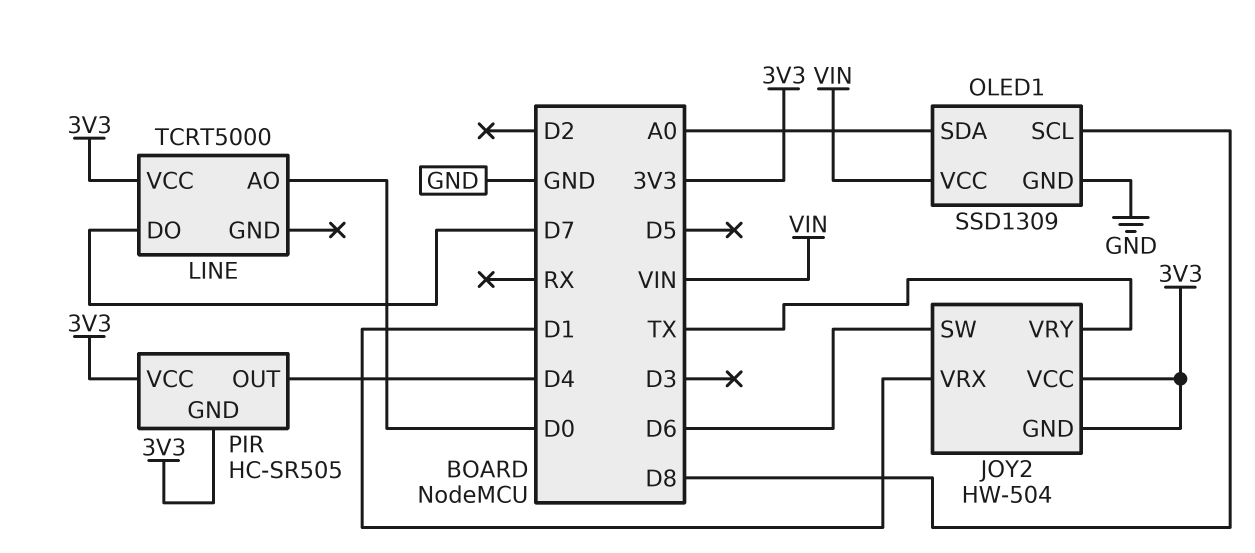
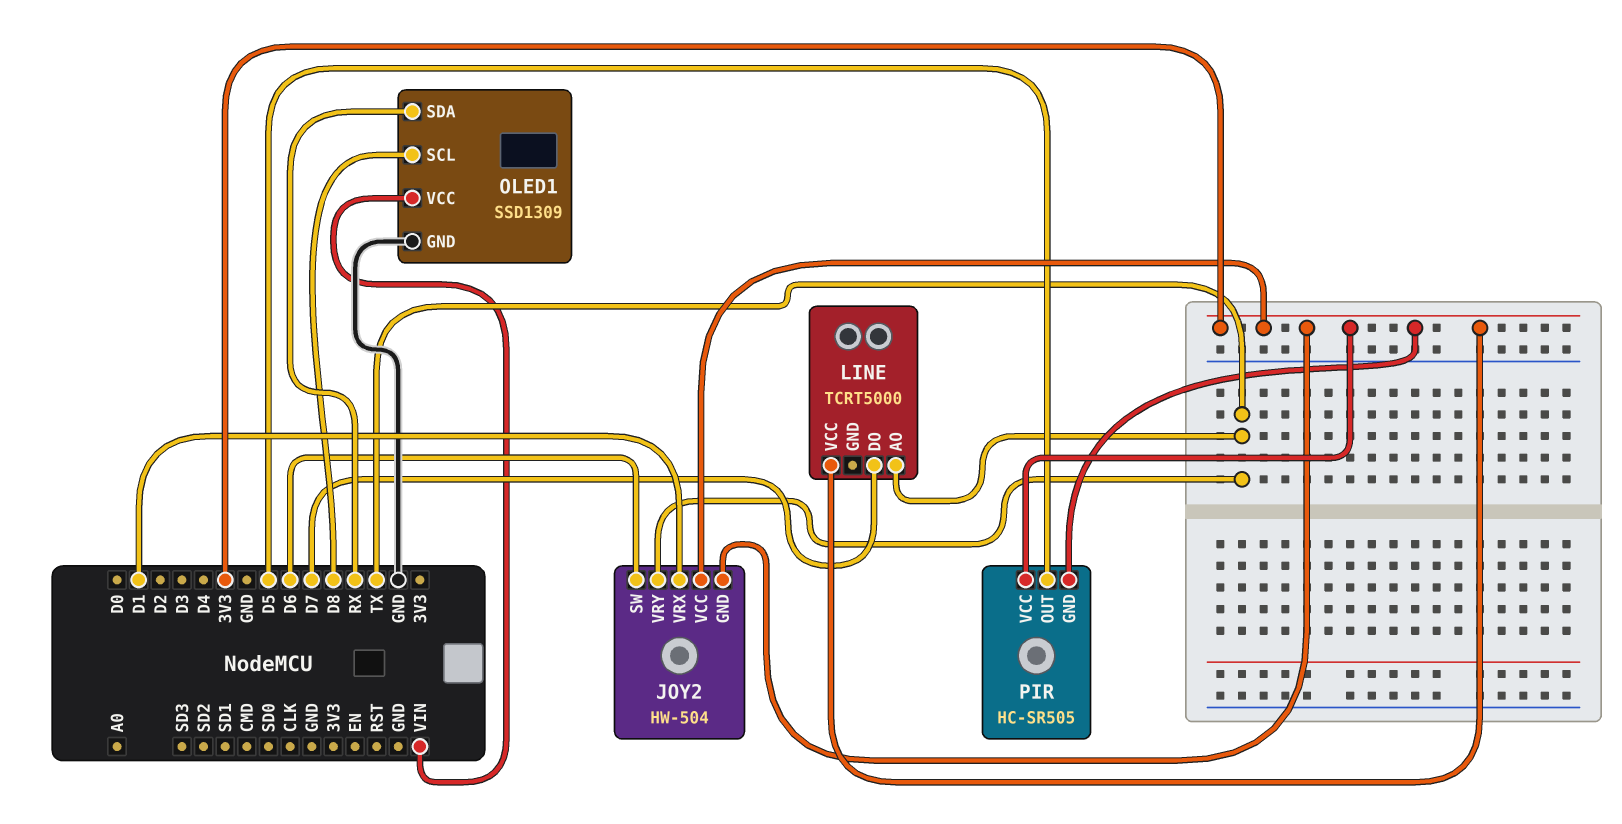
LINE pin AO: D0 -> TX
OLED1 pin SDA: A0 -> RX
PIR pin OUT: D4 -> D5

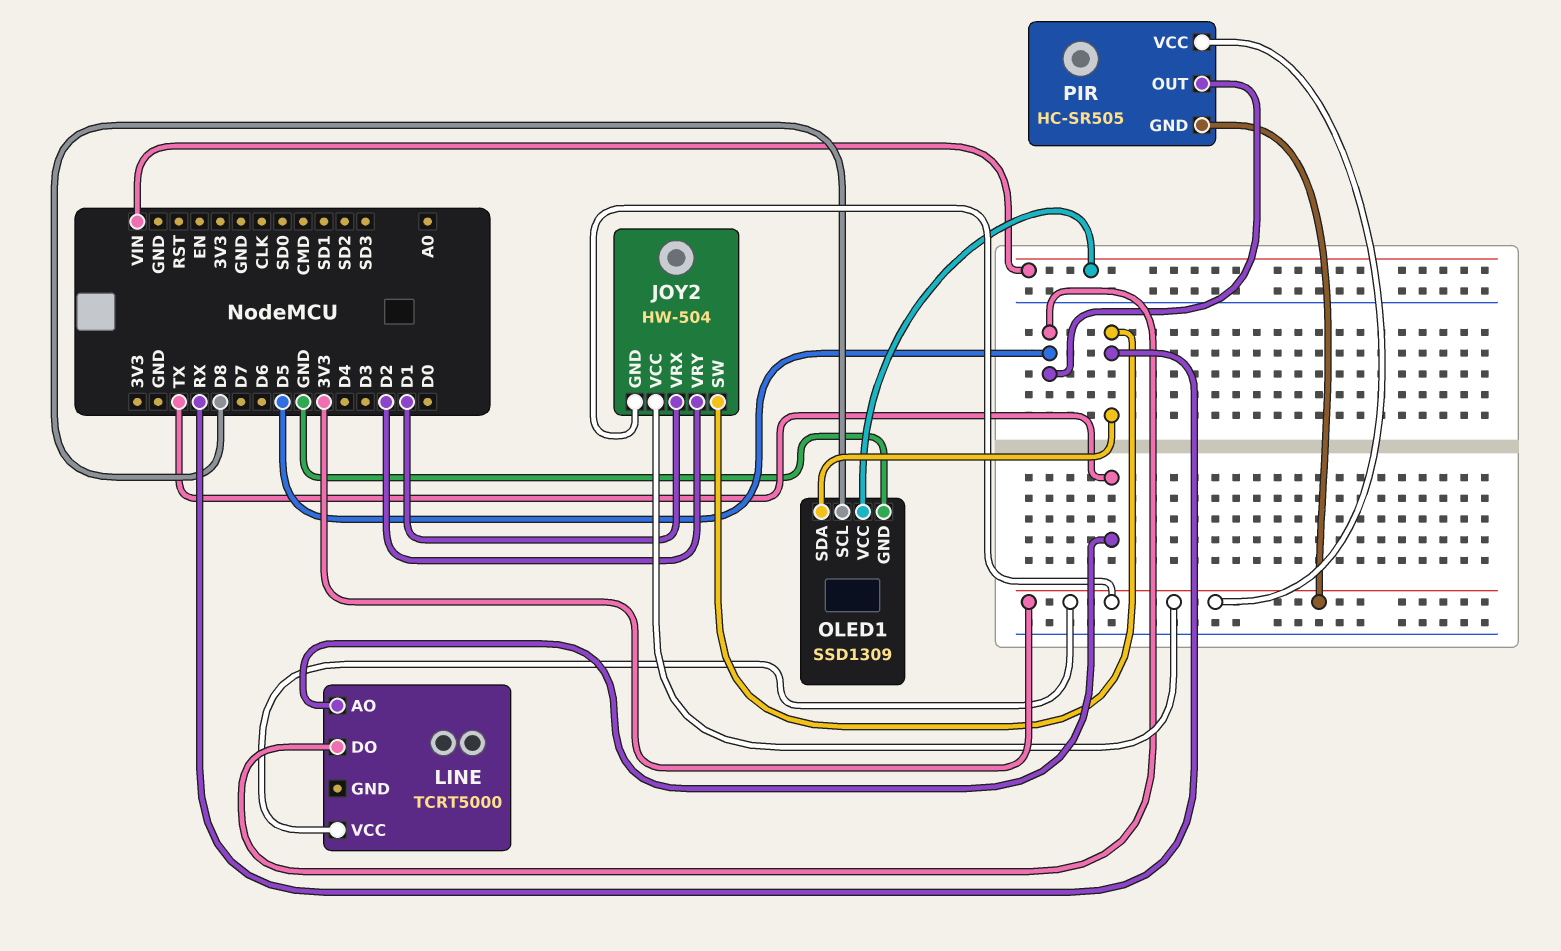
JOY2 pin SW: D6 -> RX
JOY2 pin VRY: TX -> D2
LINE pin DO: D7 -> D5

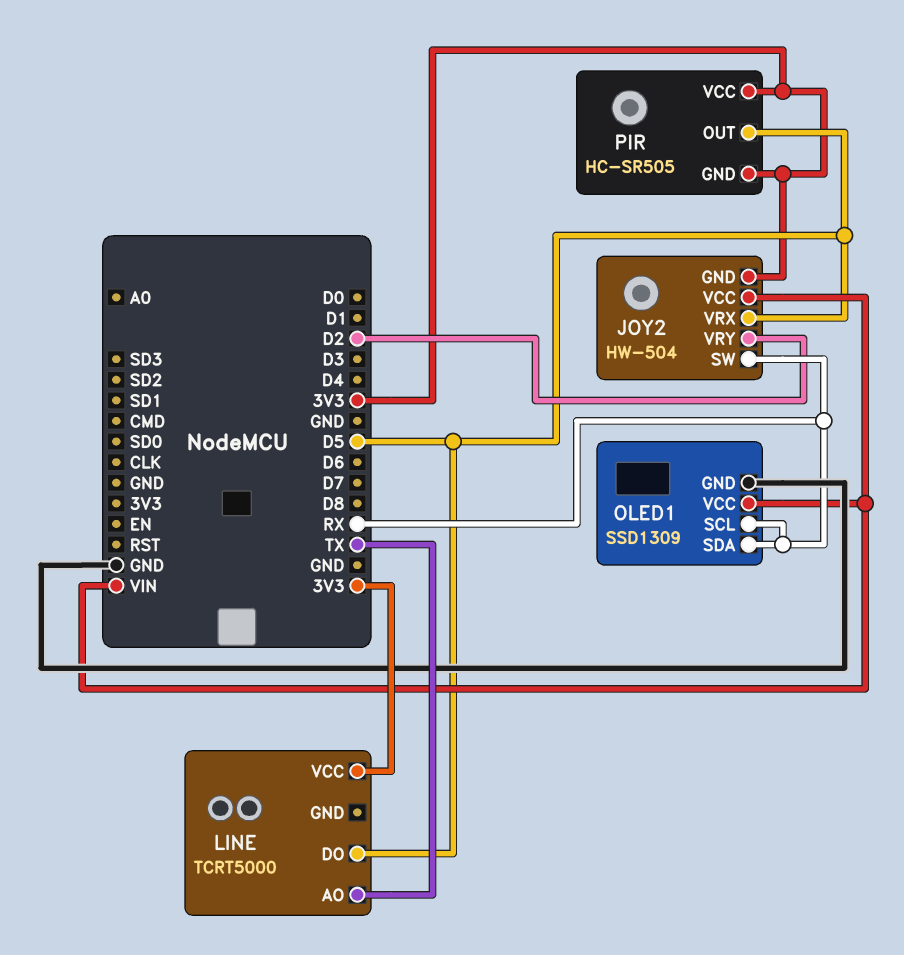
JOY2 pin VCC: 3V3 -> VIN
JOY2 pin VRX: D1 -> D5
OLED1 pin SCL: D8 -> RX

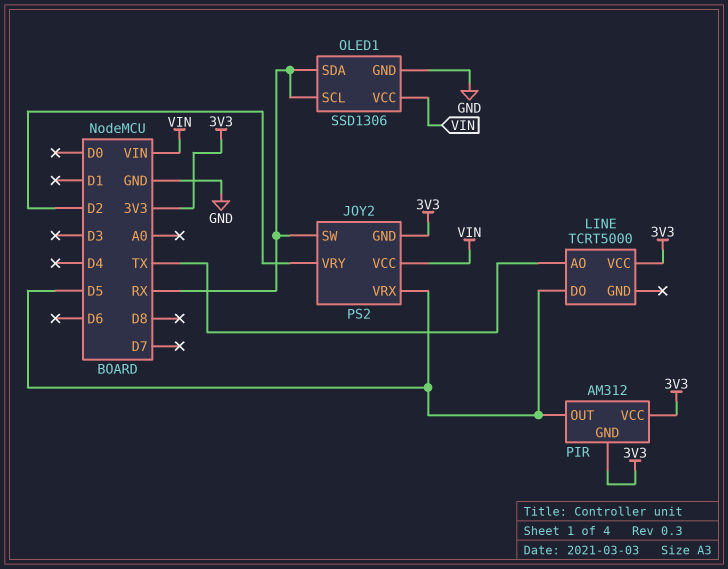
JOY2: HW-504 -> PS2
OLED1: SSD1309 -> SSD1306
PIR: HC-SR505 -> AM312

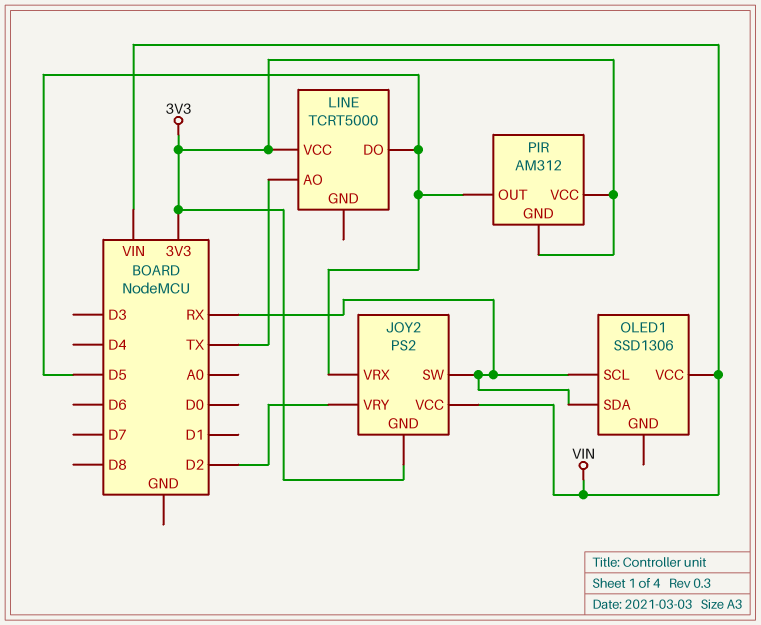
OLED1 pin GND: GND -> none

